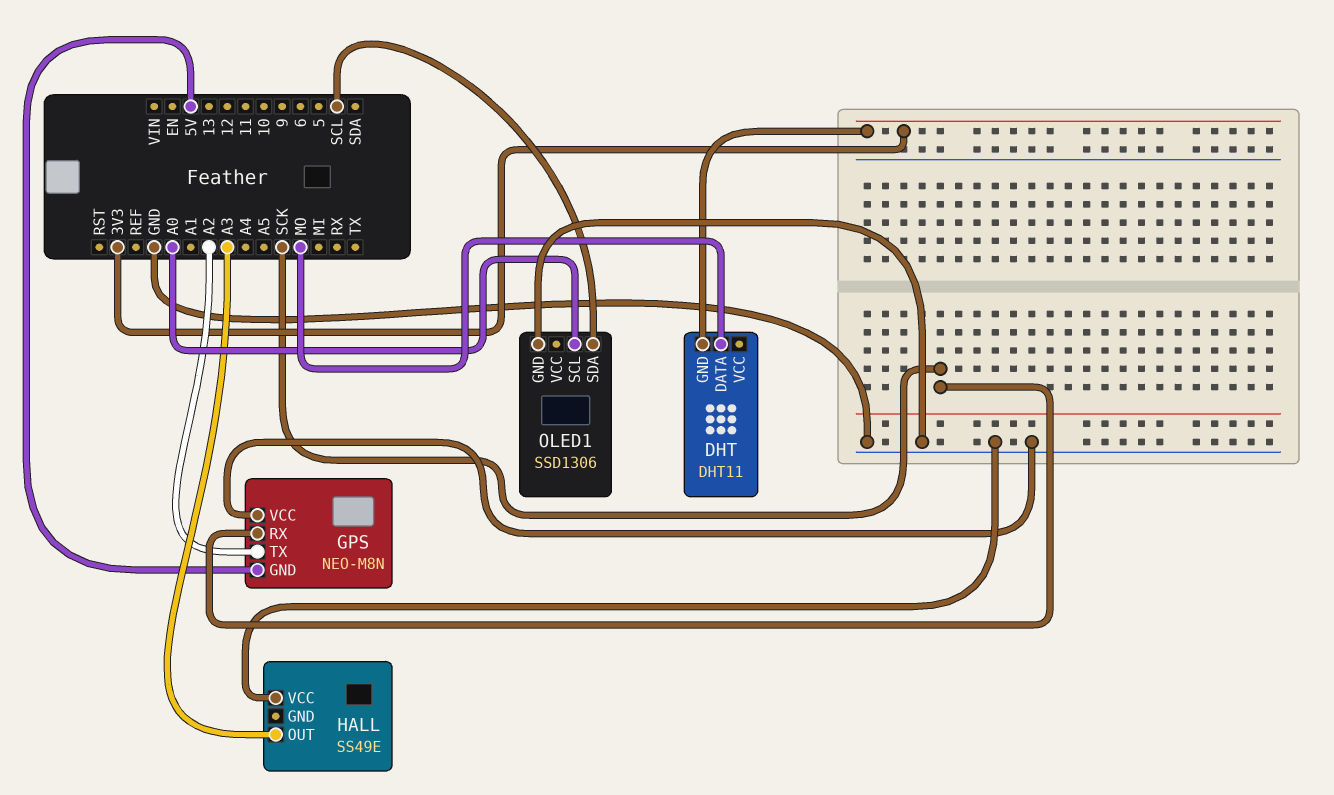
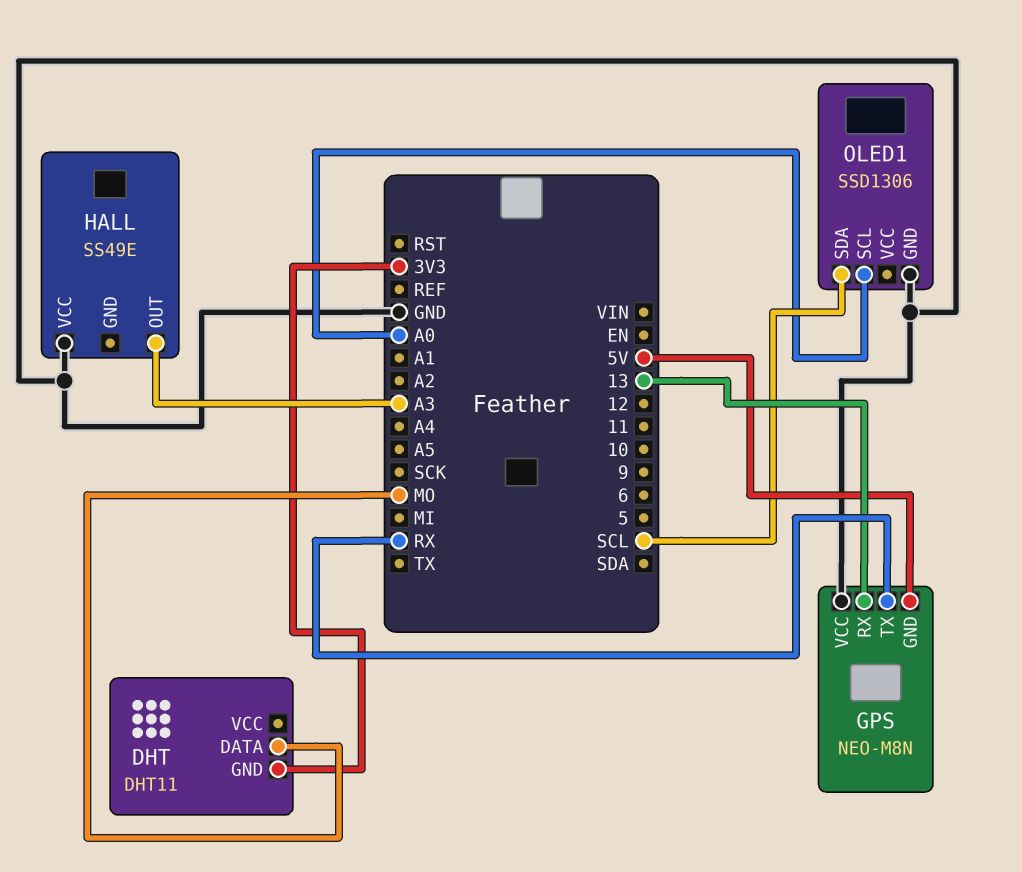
GPS pin RX: SCK -> 13
GPS pin TX: A2 -> RX

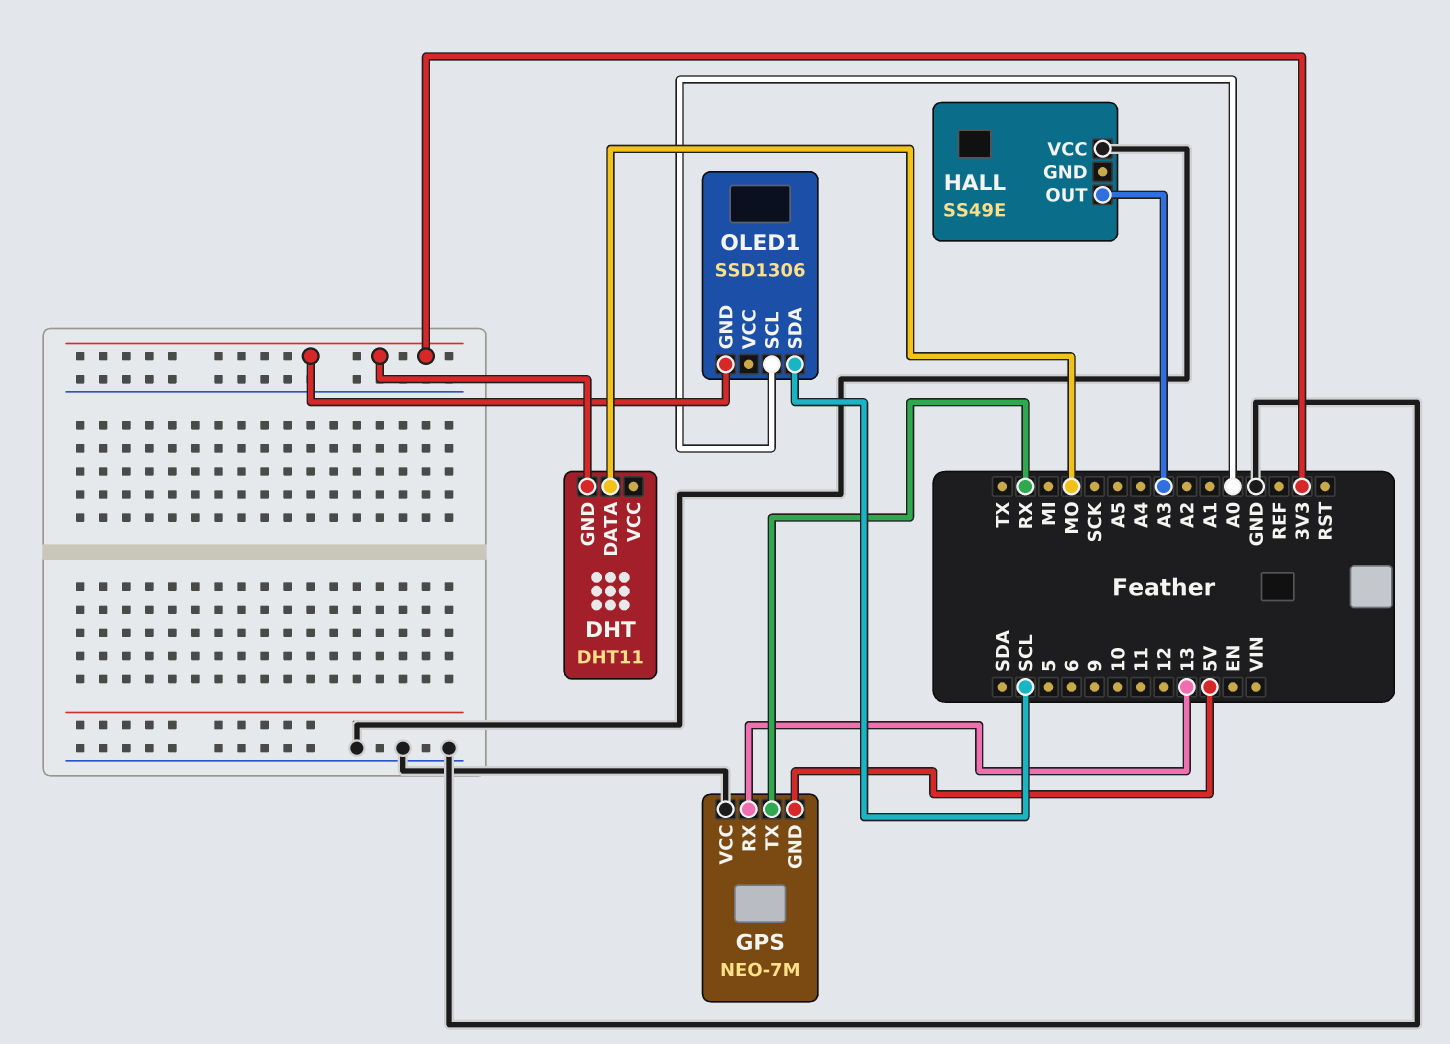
GPS: NEO-M8N -> NEO-7M
OLED1 pin GND: GND -> 3V3

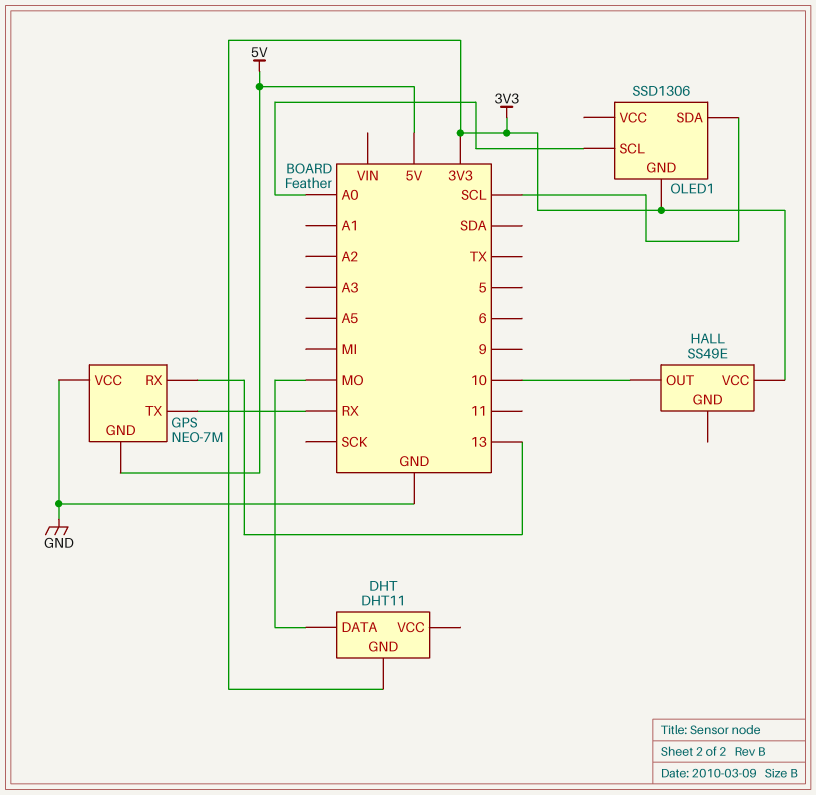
HALL pin OUT: A3 -> 10
HALL pin VCC: GND -> 3V3

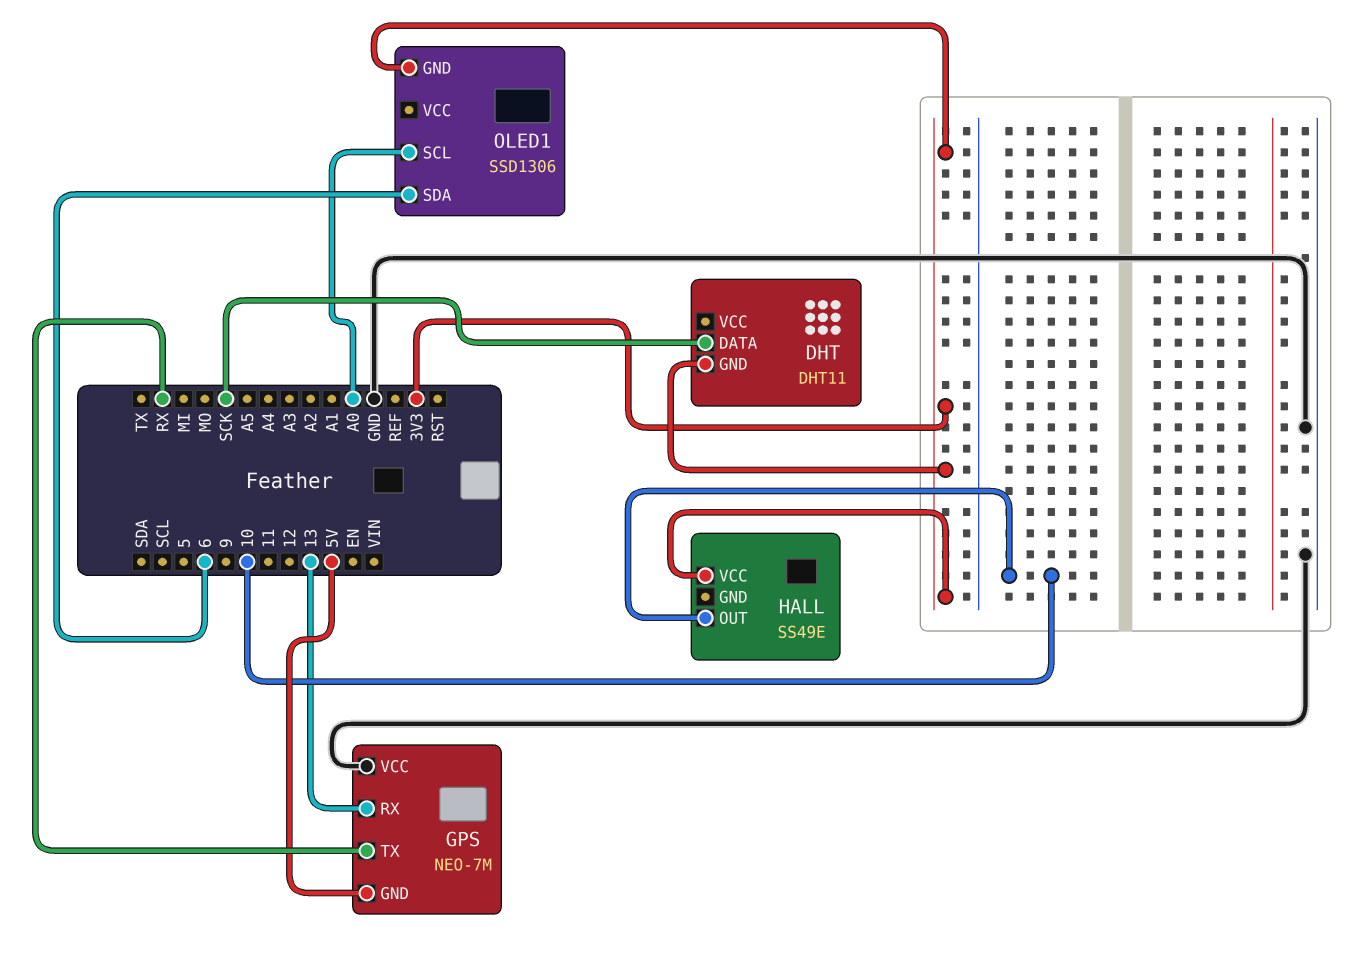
DHT pin DATA: MO -> SCK
OLED1 pin SDA: SCL -> 6

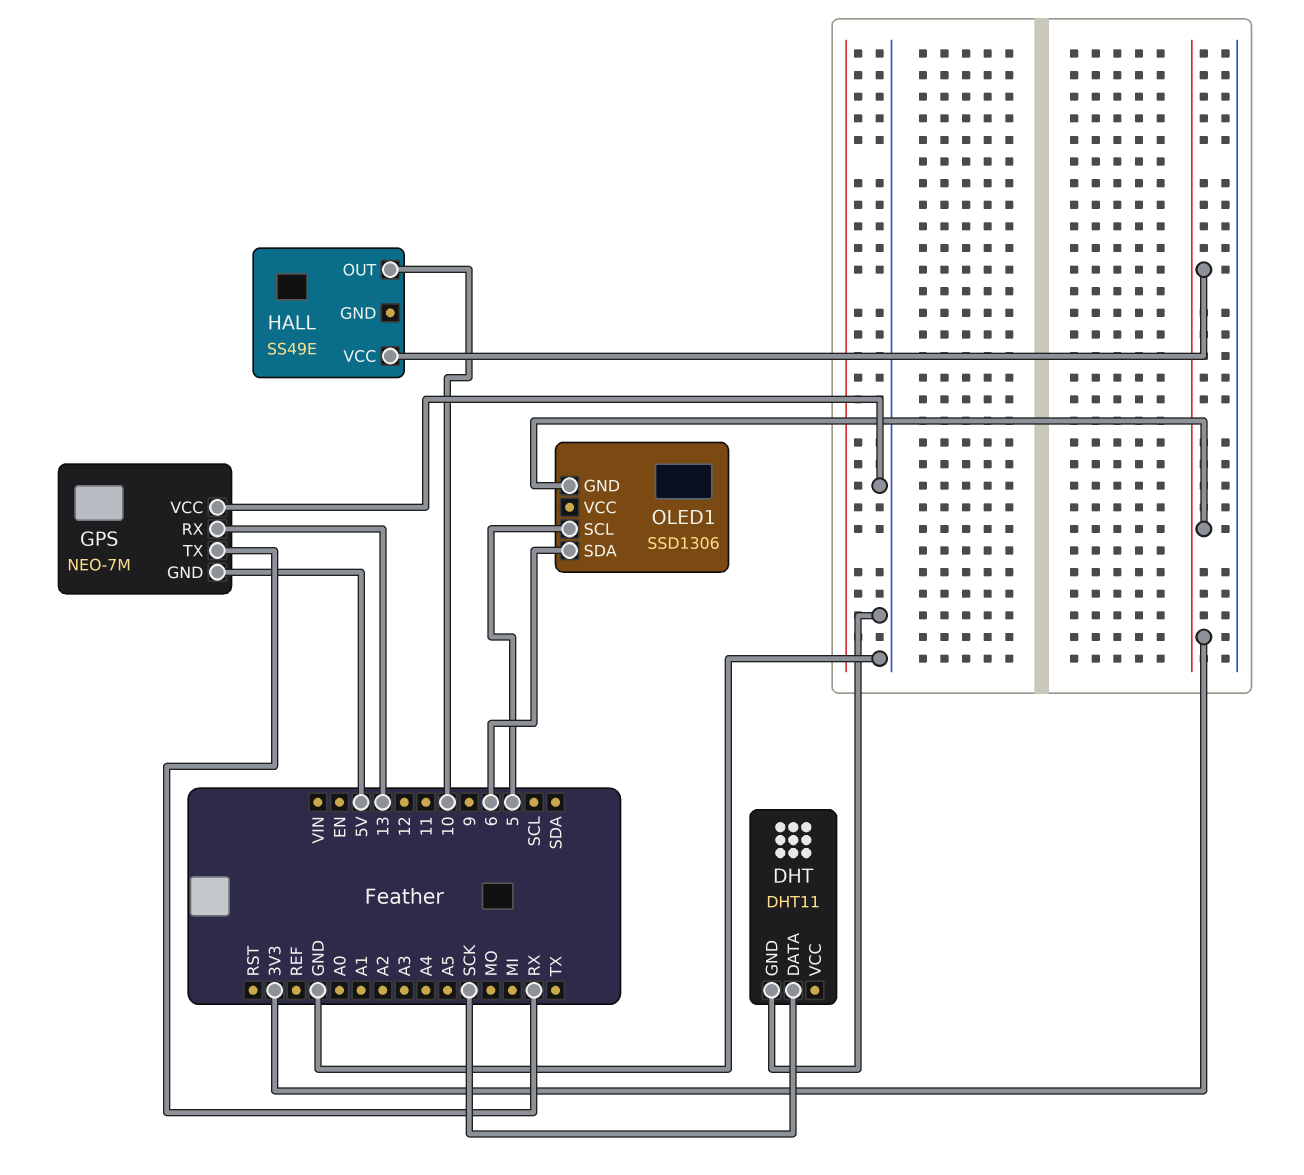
DHT pin GND: 3V3 -> GND
OLED1 pin SCL: A0 -> 5

